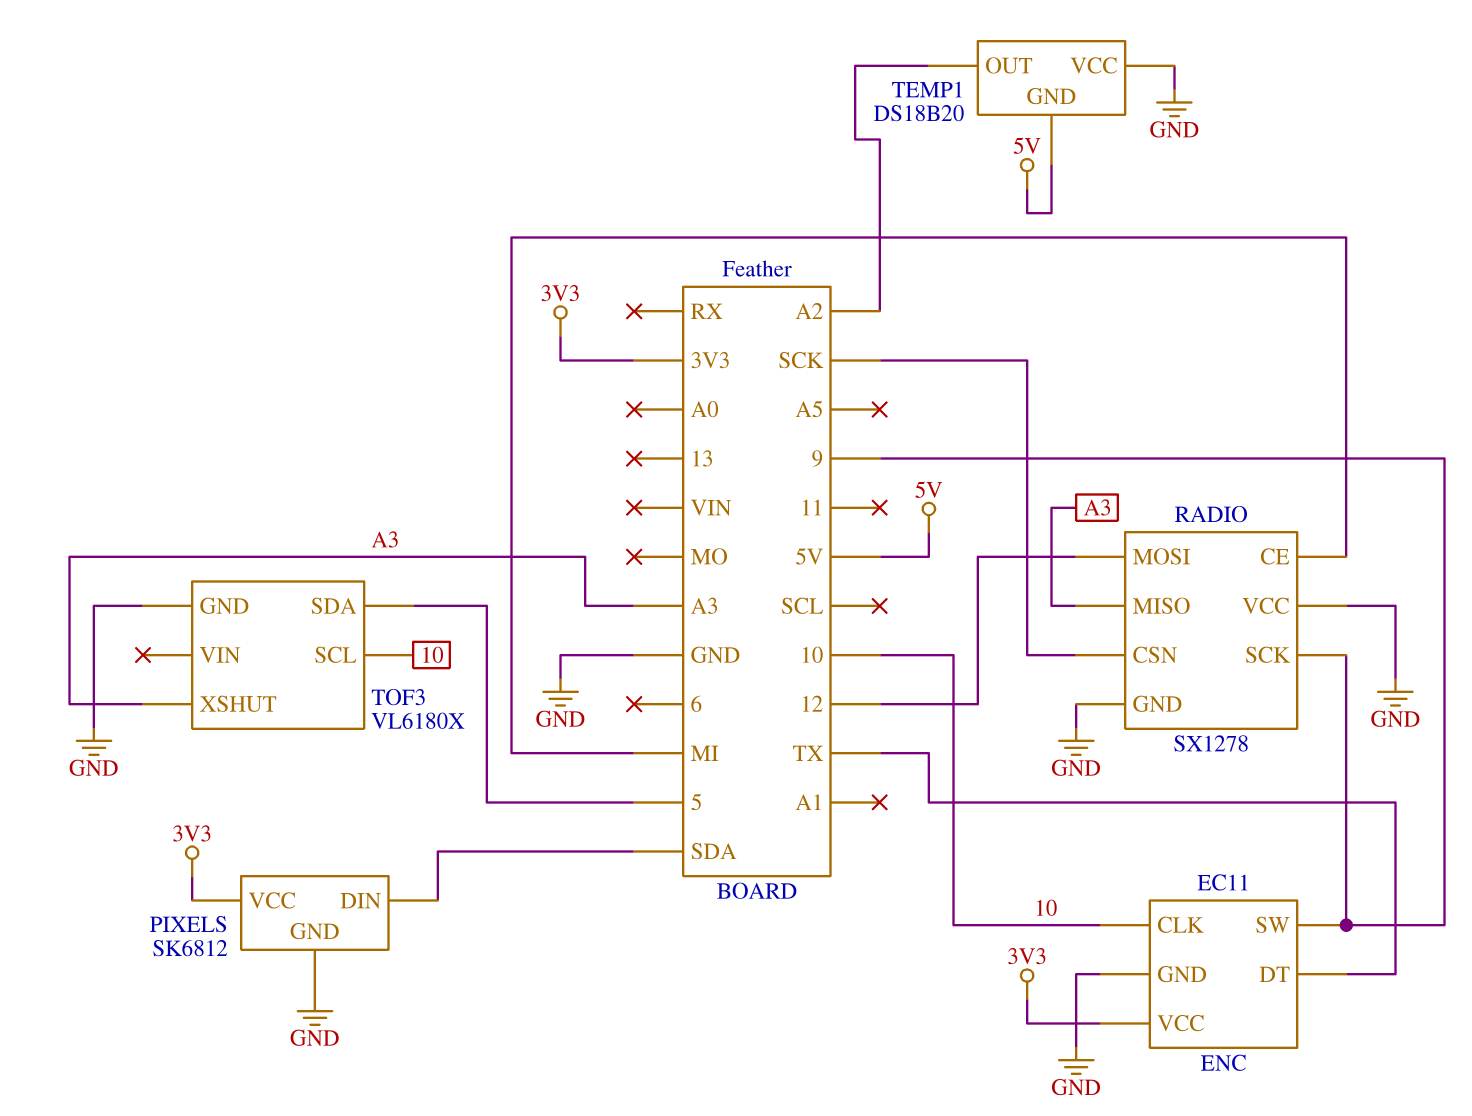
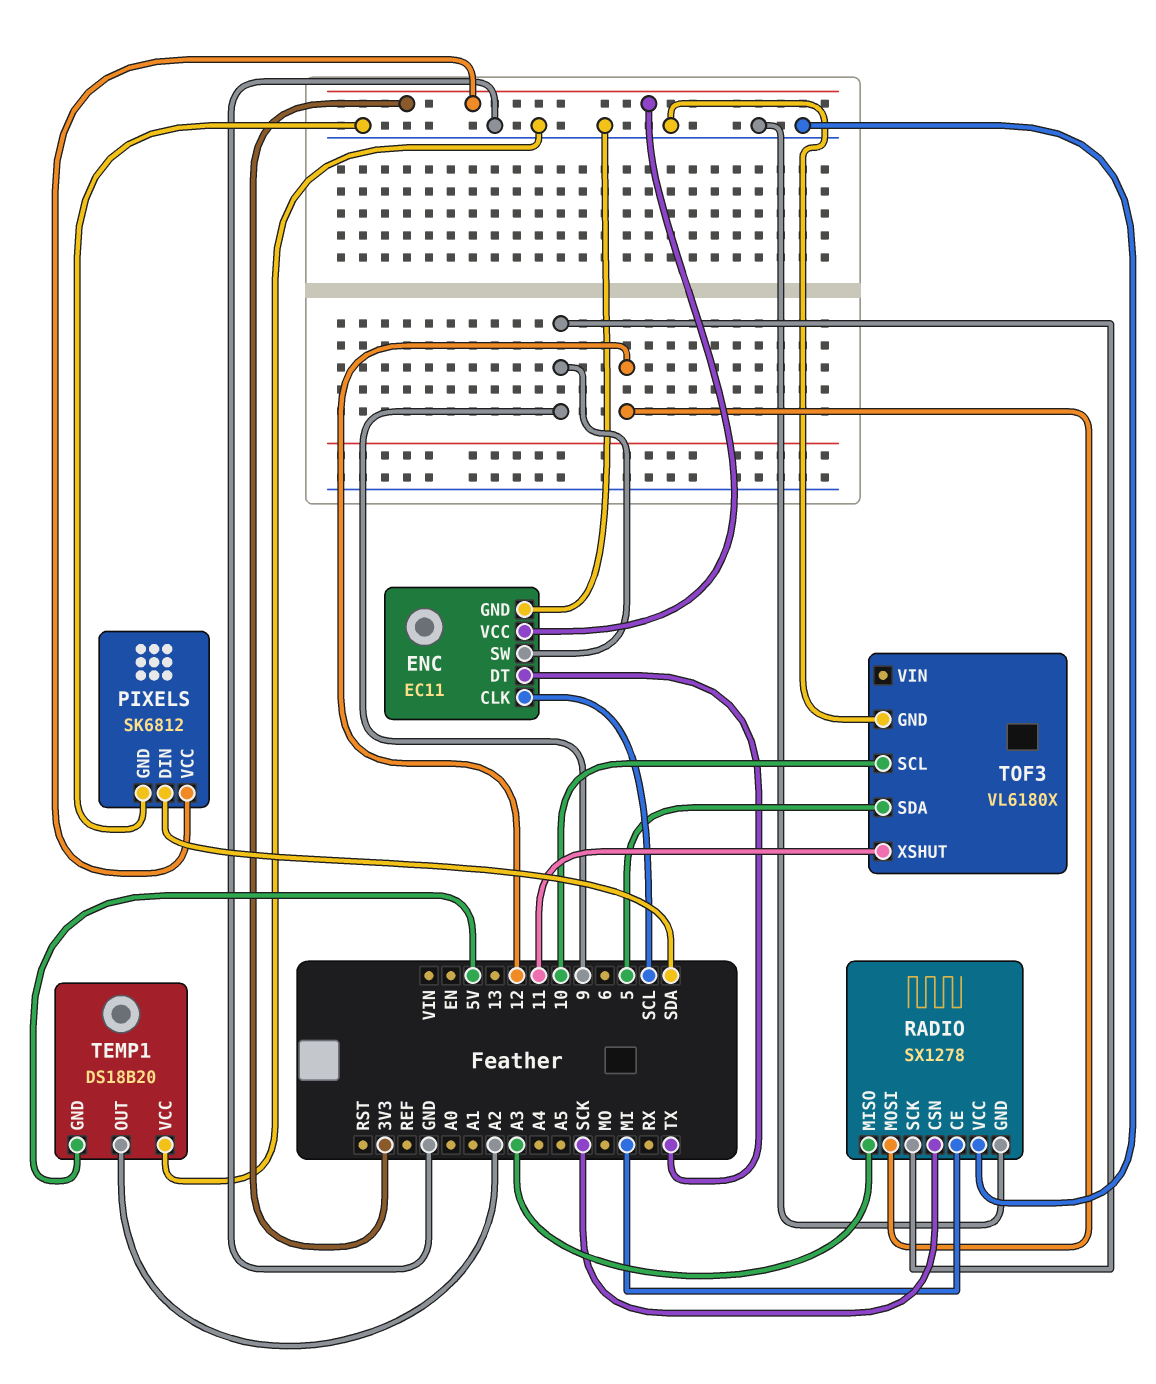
ENC pin CLK: 10 -> SCL
TOF3 pin XSHUT: A3 -> 11

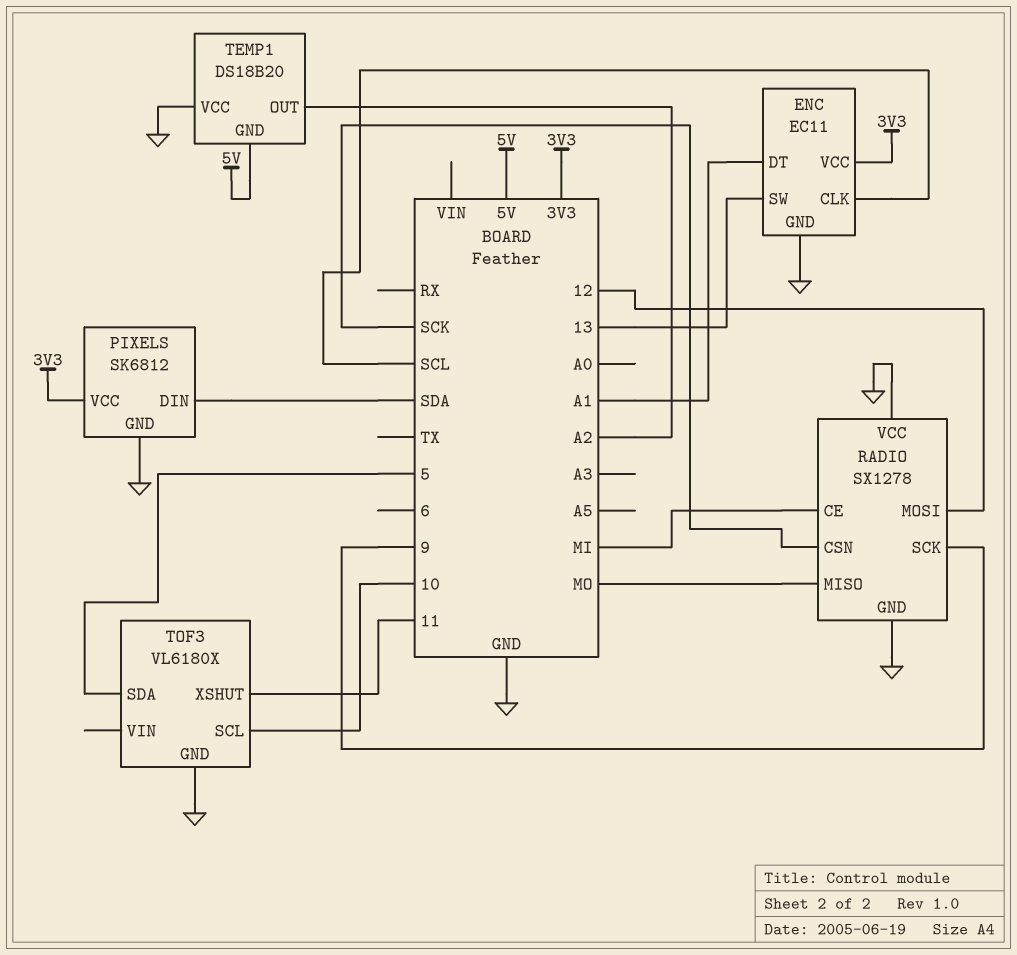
ENC pin DT: TX -> A1
ENC pin SW: 9 -> 13
RADIO pin MISO: A3 -> MO

